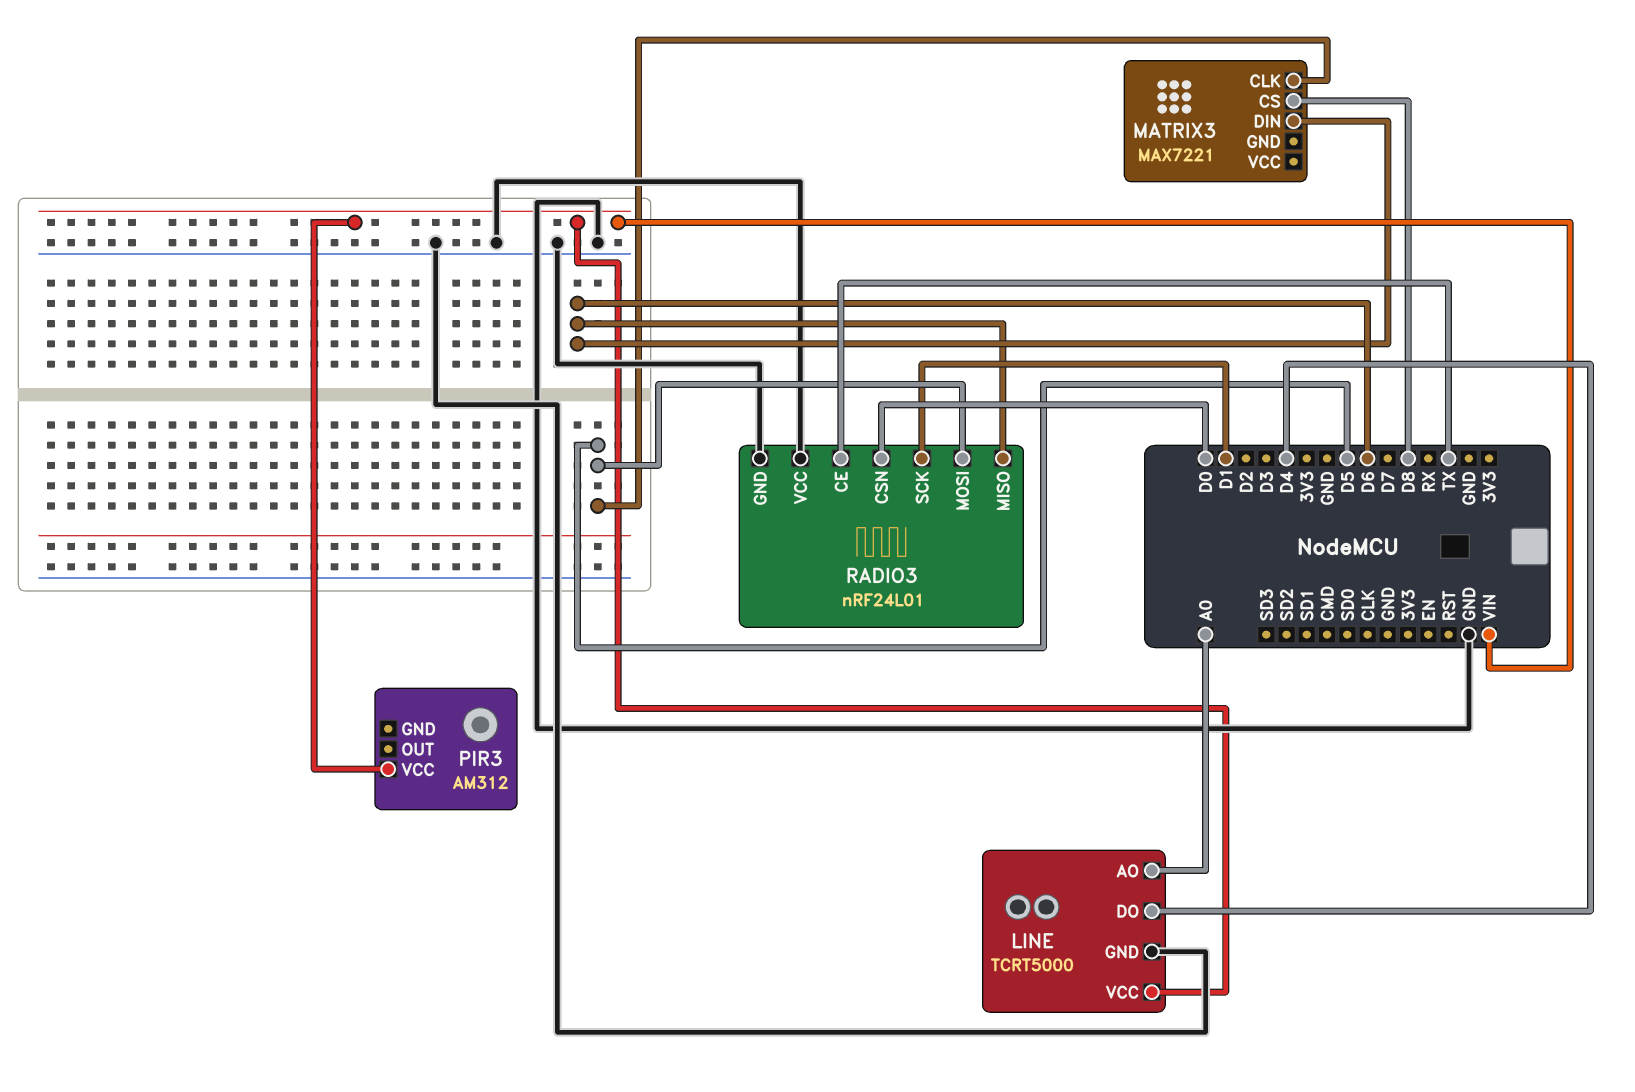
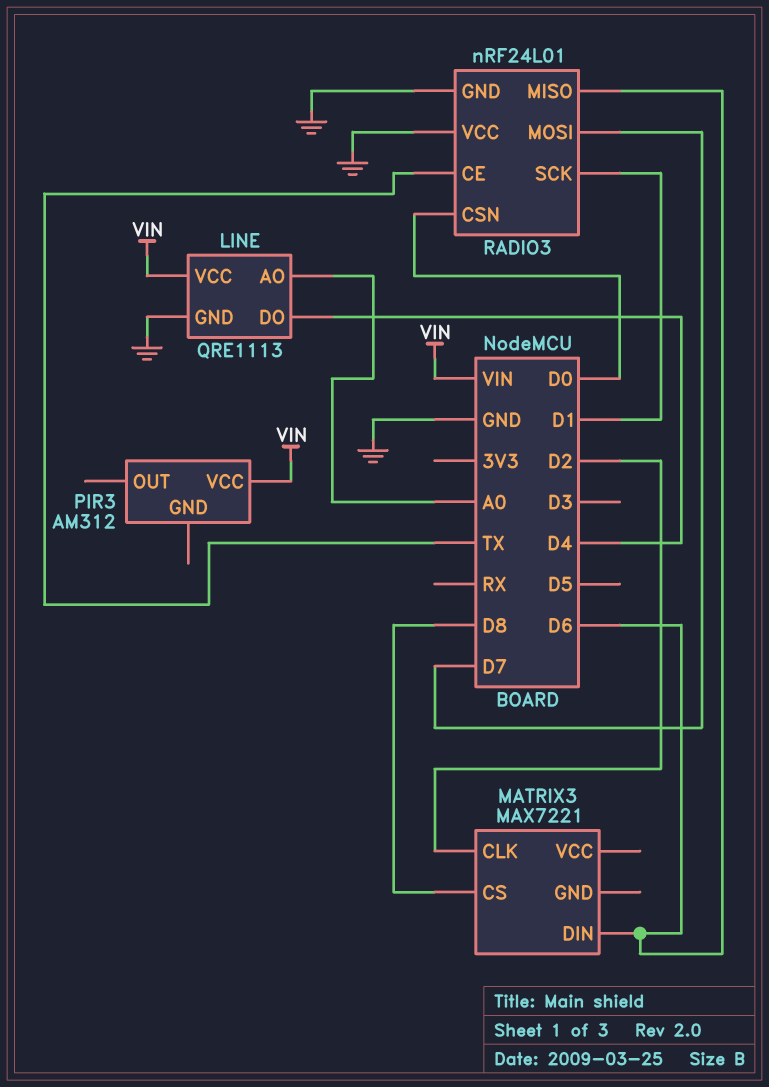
LINE: TCRT5000 -> QRE1113
MATRIX3 pin CLK: D5 -> D2
RADIO3 pin MOSI: D5 -> D7

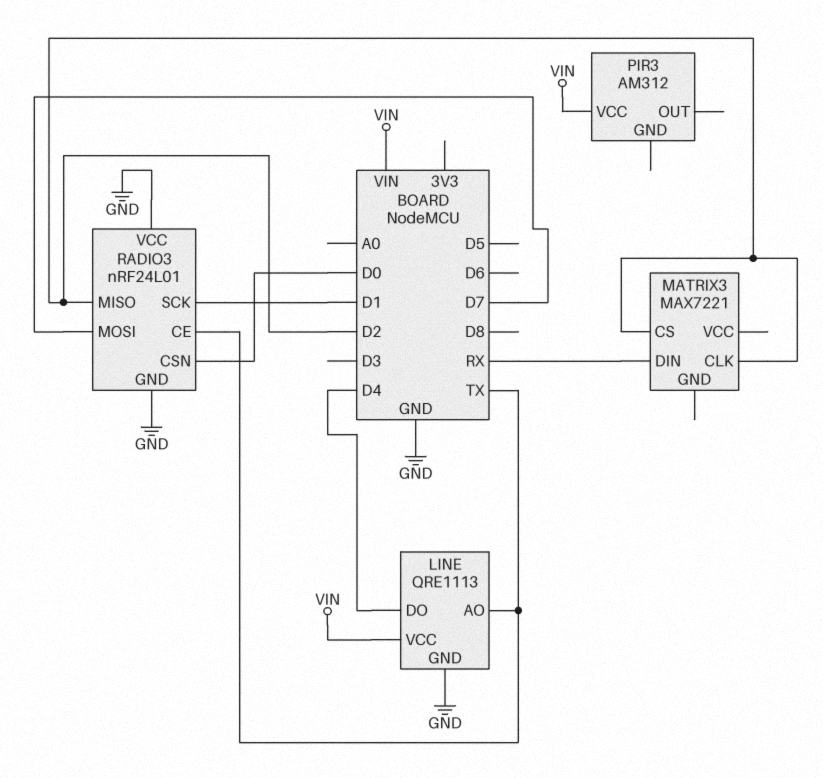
LINE pin AO: A0 -> TX
MATRIX3 pin CS: D8 -> D2
MATRIX3 pin DIN: D6 -> RX
RADIO3 pin MISO: D6 -> D2

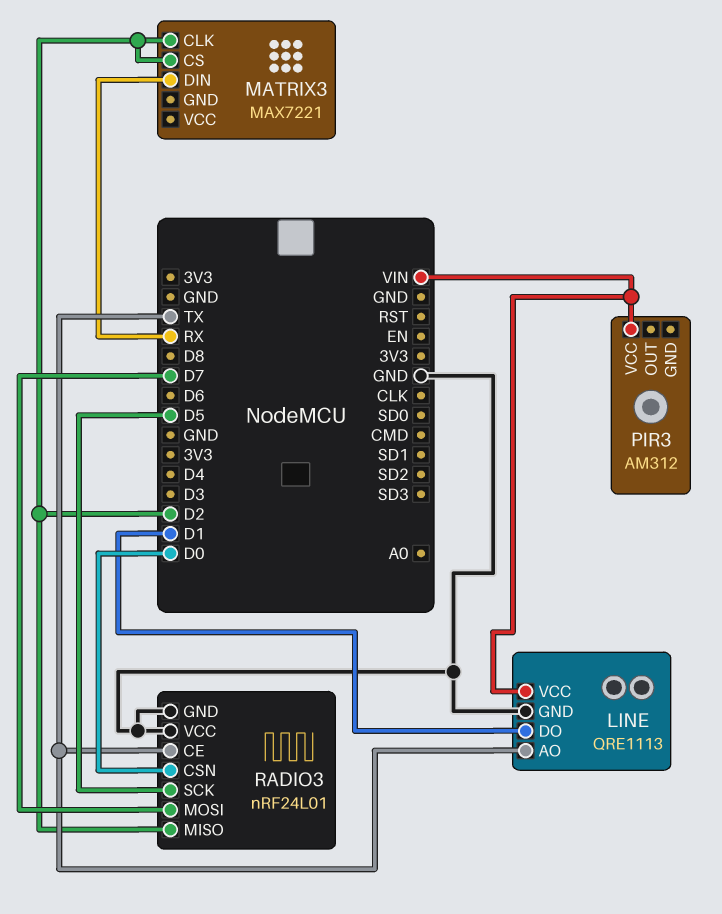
LINE pin DO: D4 -> D1
RADIO3 pin SCK: D1 -> D5

